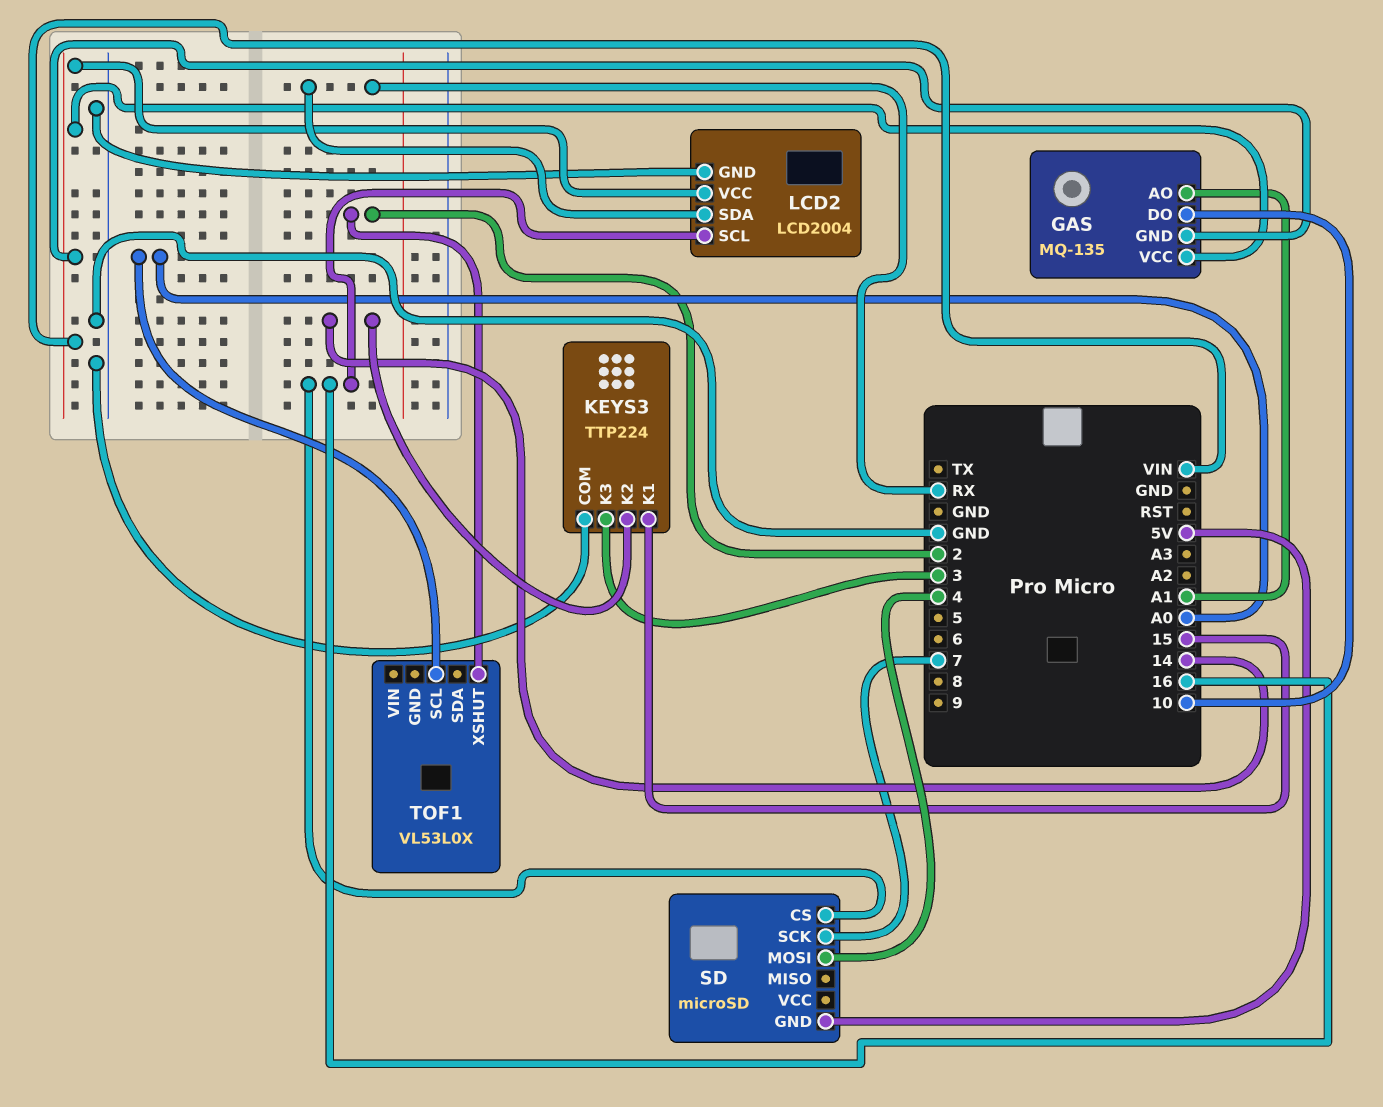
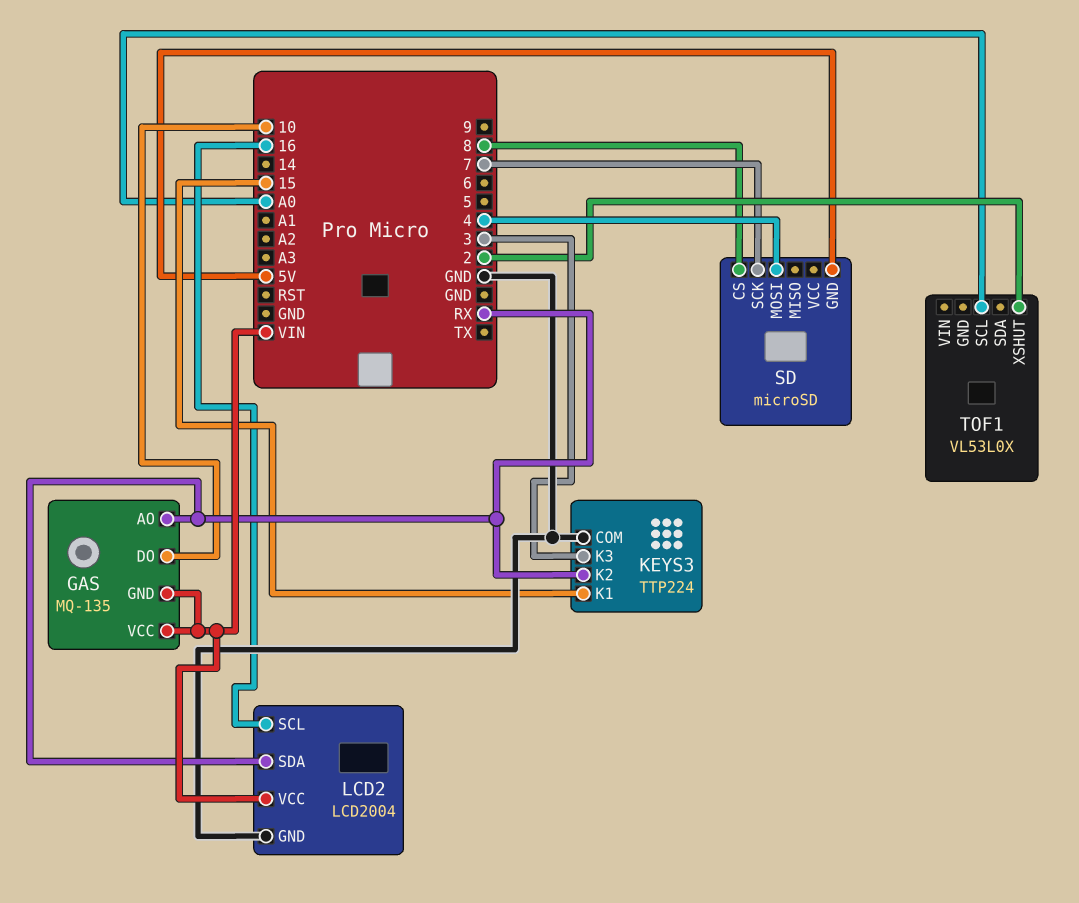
GAS pin AO: A1 -> RX
KEYS3 pin K2: 14 -> RX
SD pin CS: 16 -> 8

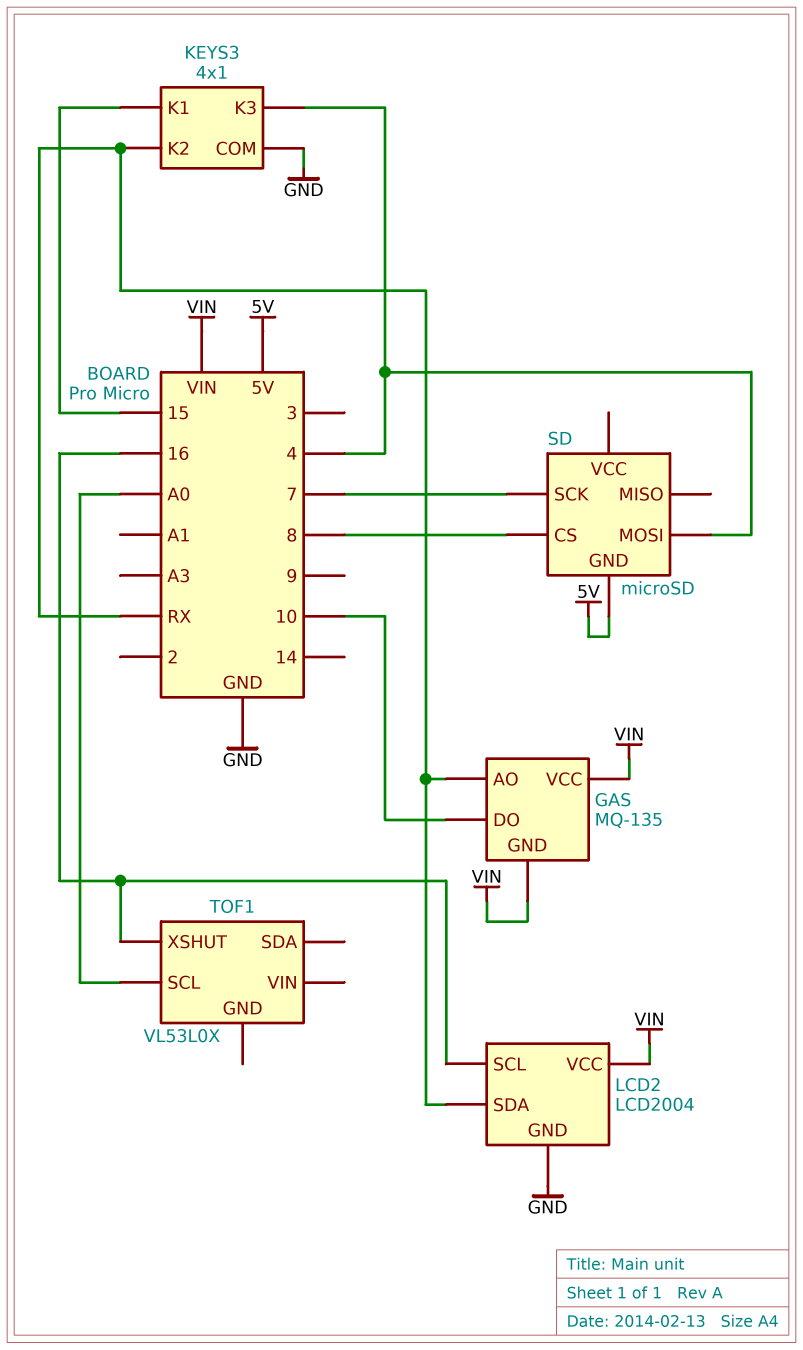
KEYS3: TTP224 -> 4x1
KEYS3 pin K3: 3 -> 4
TOF1 pin XSHUT: 2 -> 16

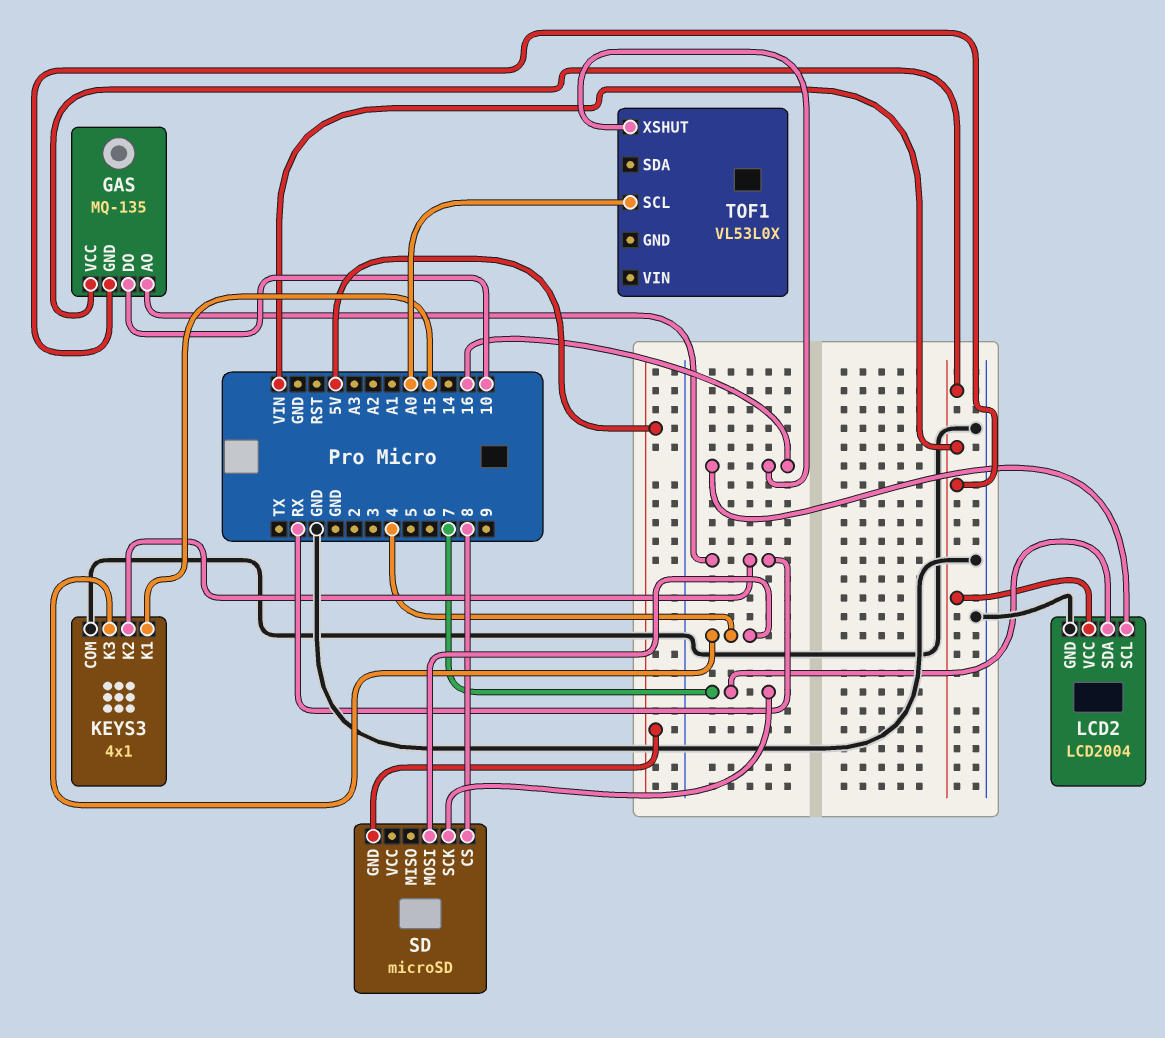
LCD2 pin SDA: RX -> 7

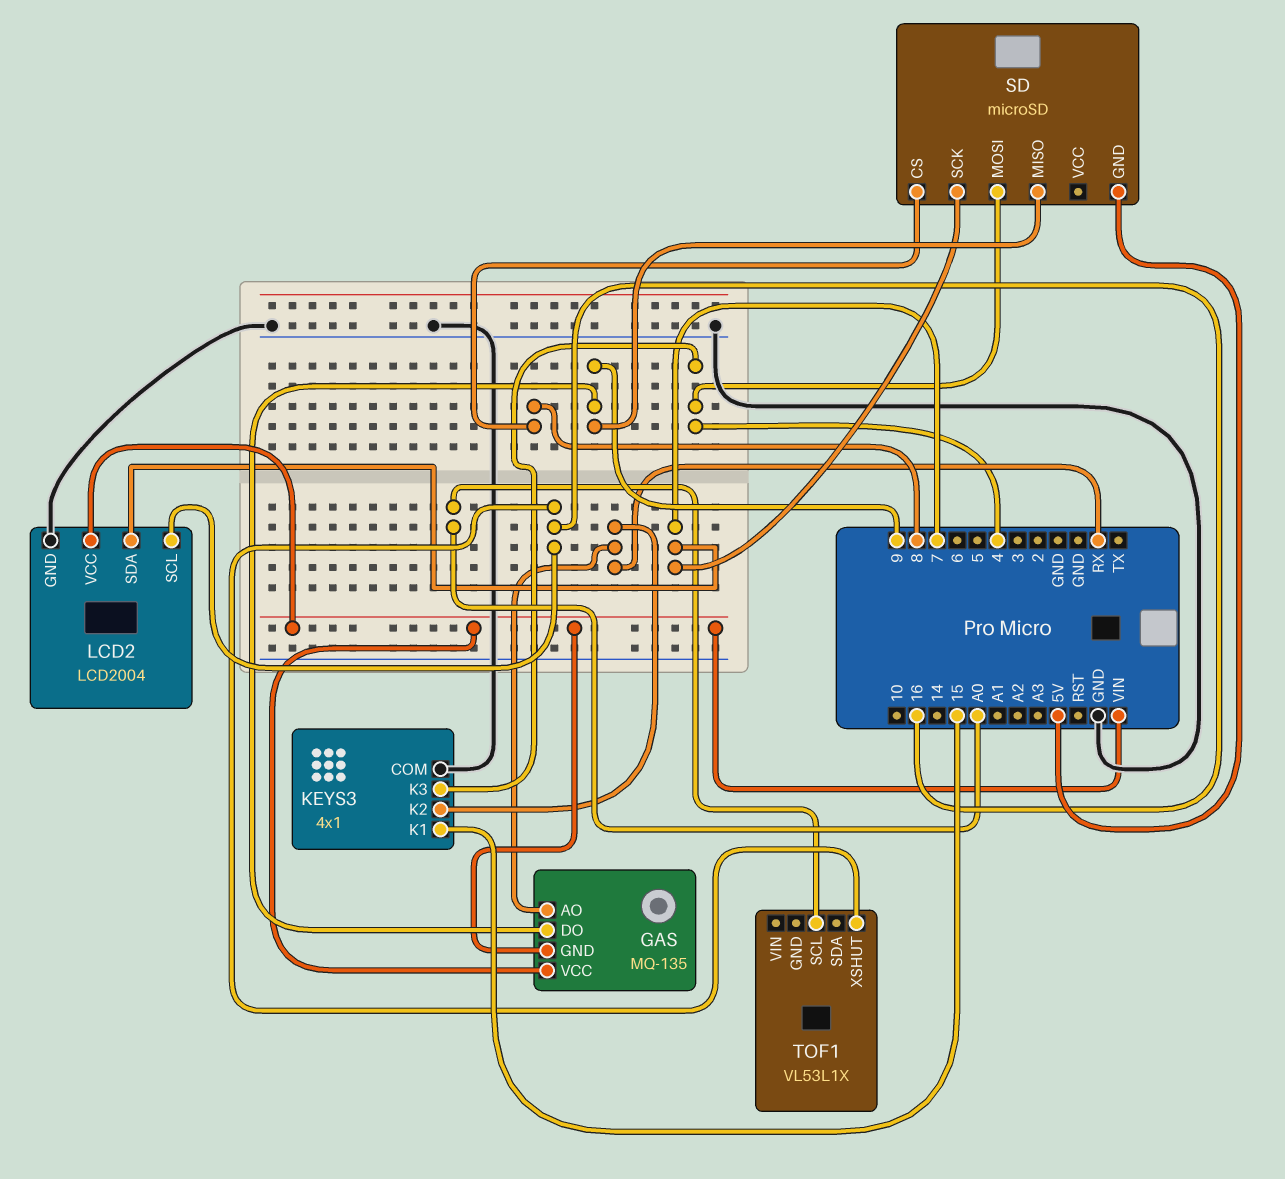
GAS pin DO: 10 -> 9
SD pin MISO: none -> 9
TOF1: VL53L0X -> VL53L1X

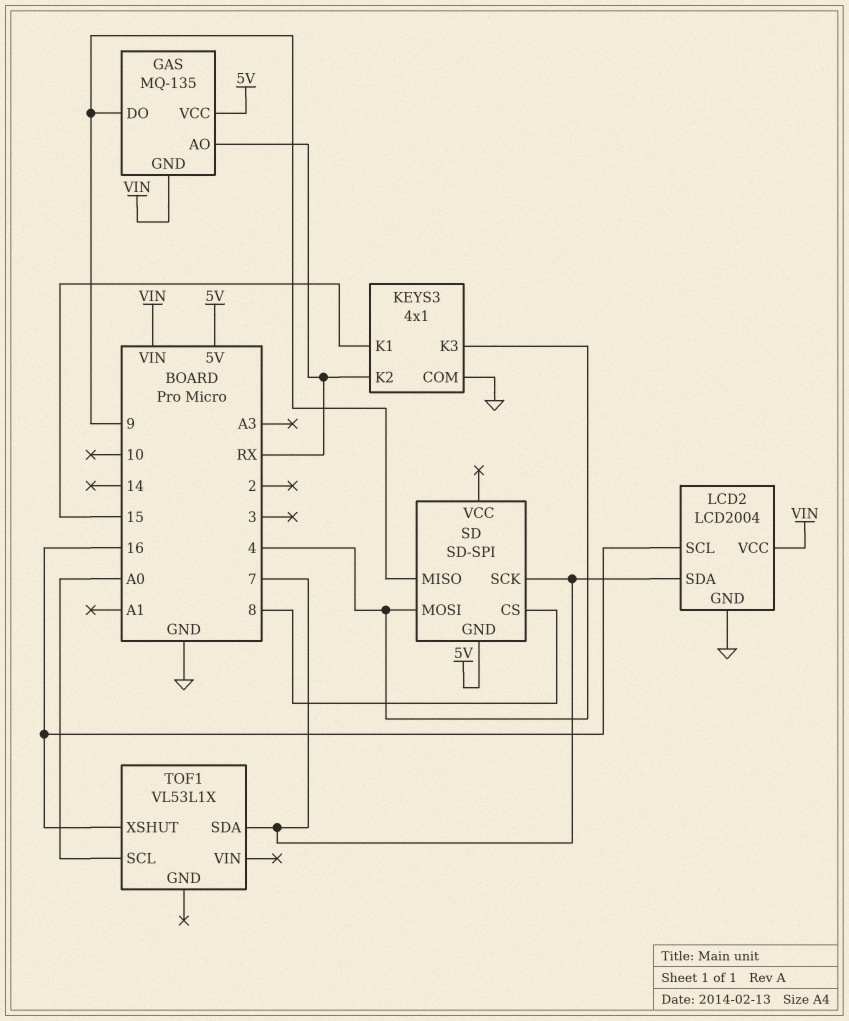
GAS pin VCC: VIN -> 5V
SD: microSD -> SD-SPI
TOF1 pin SDA: none -> 7

